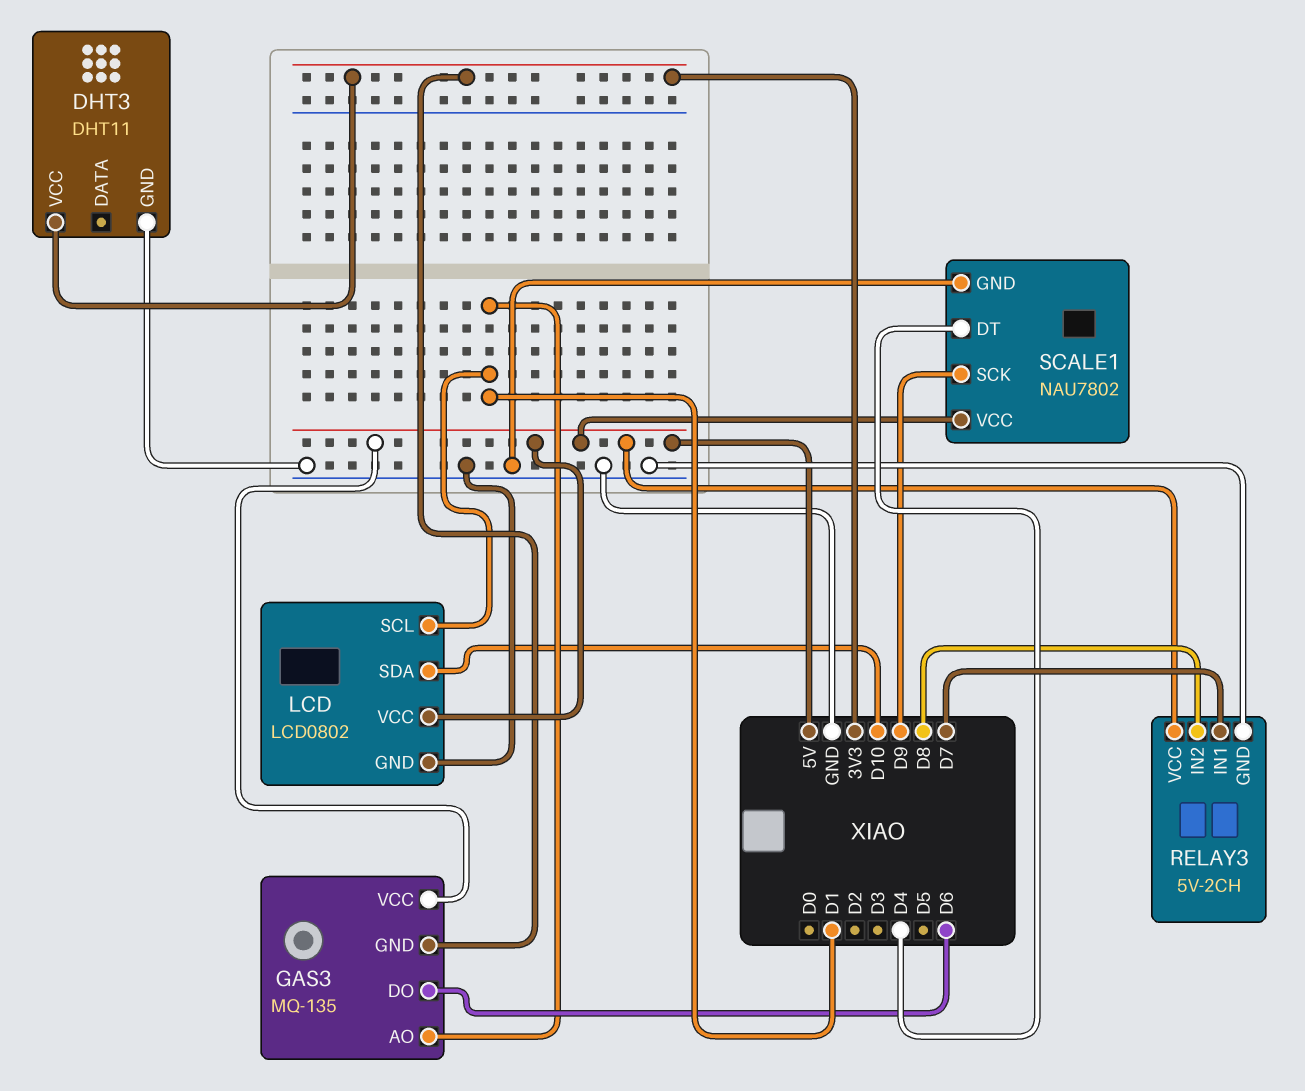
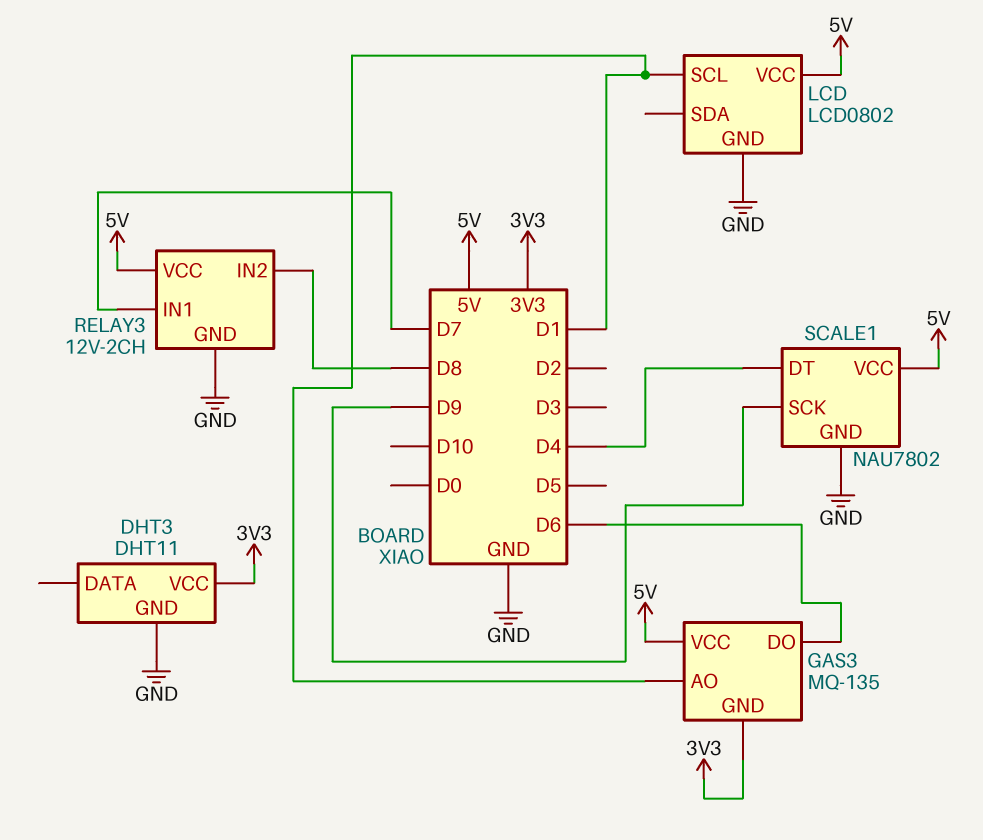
LCD pin SDA: D10 -> none
RELAY3: 5V-2CH -> 12V-2CH

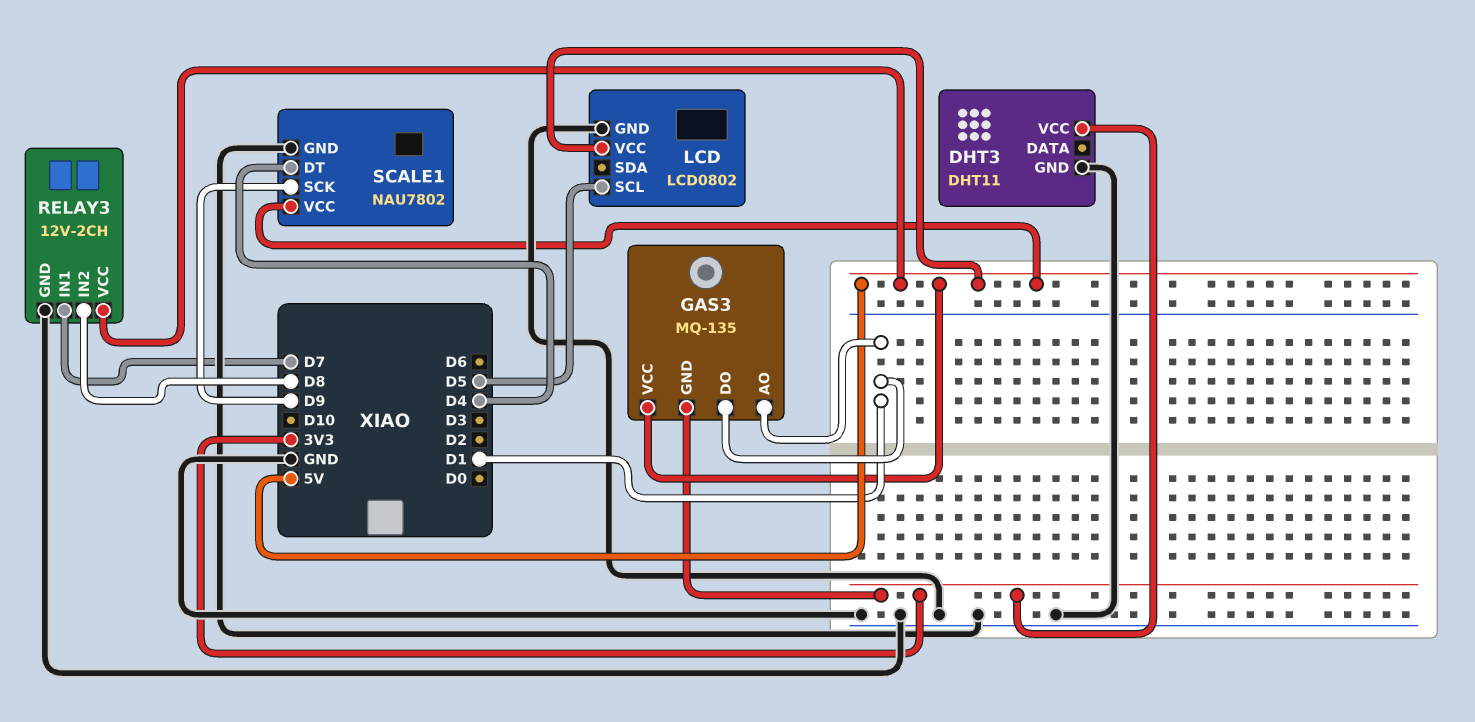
GAS3 pin DO: D6 -> D1
LCD pin SCL: D1 -> D5

